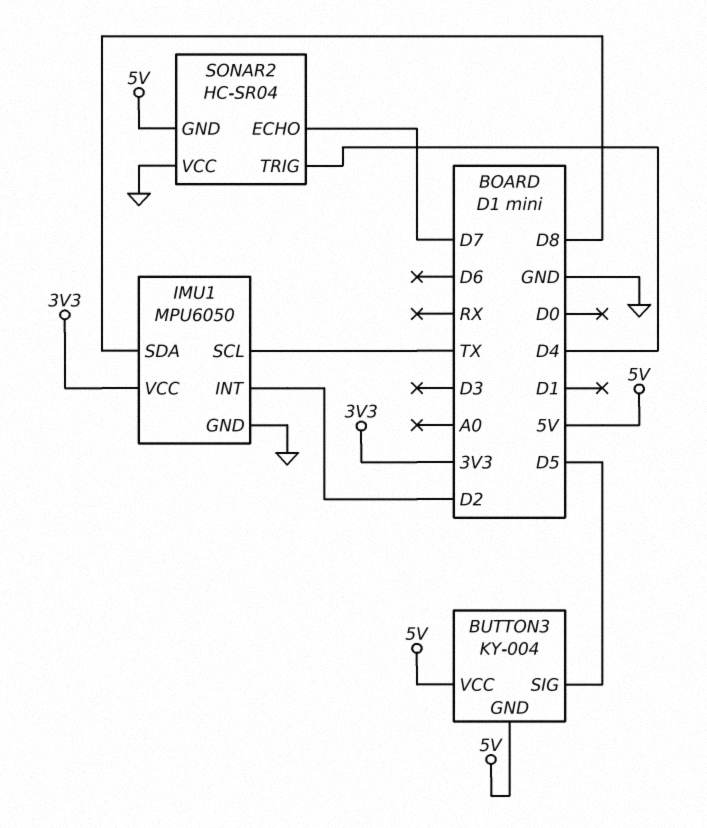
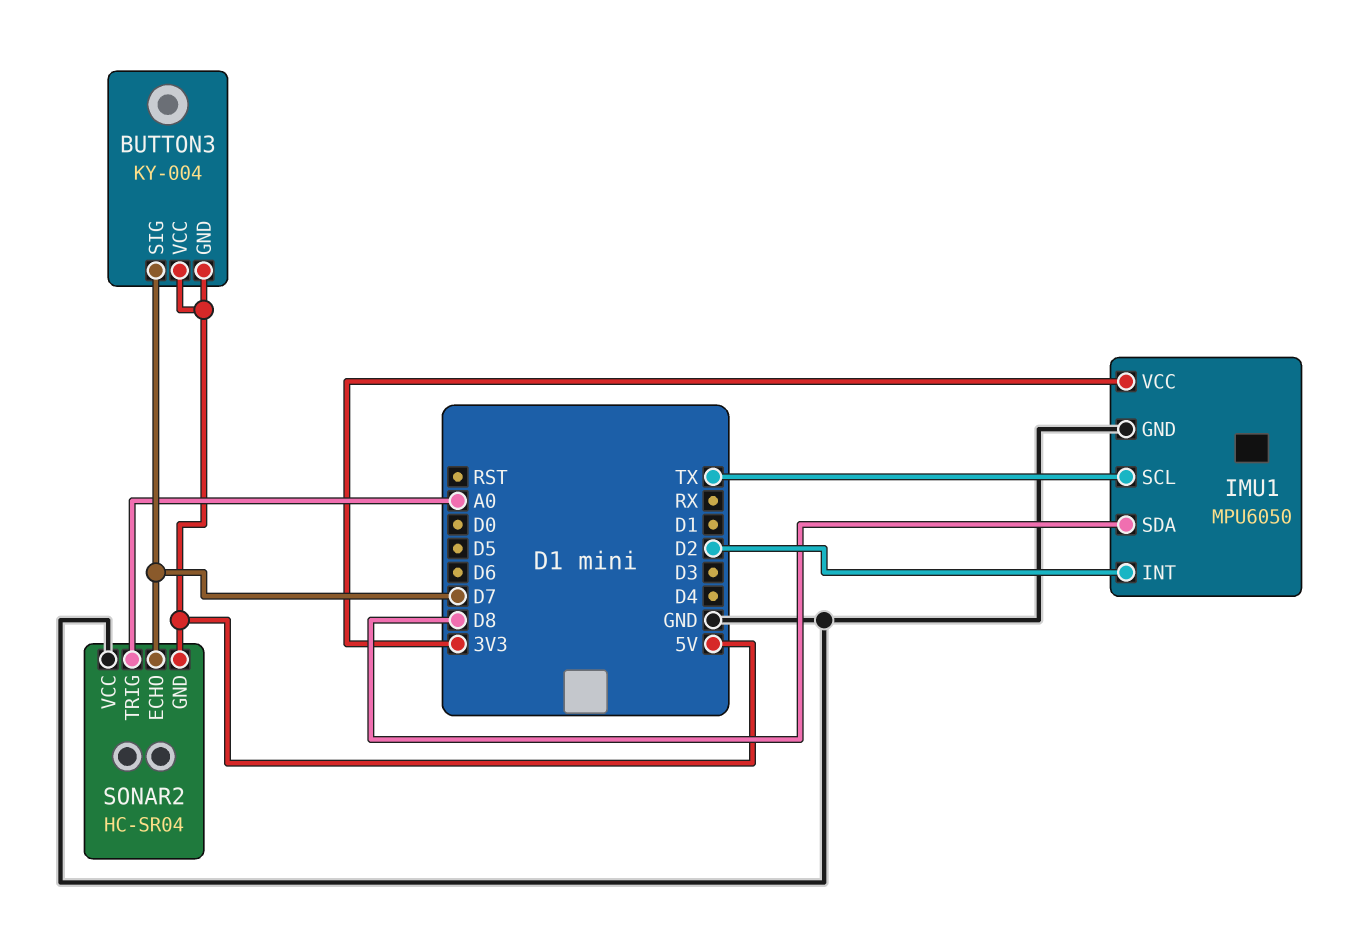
BUTTON3 pin SIG: D5 -> D7
SONAR2 pin TRIG: D4 -> A0

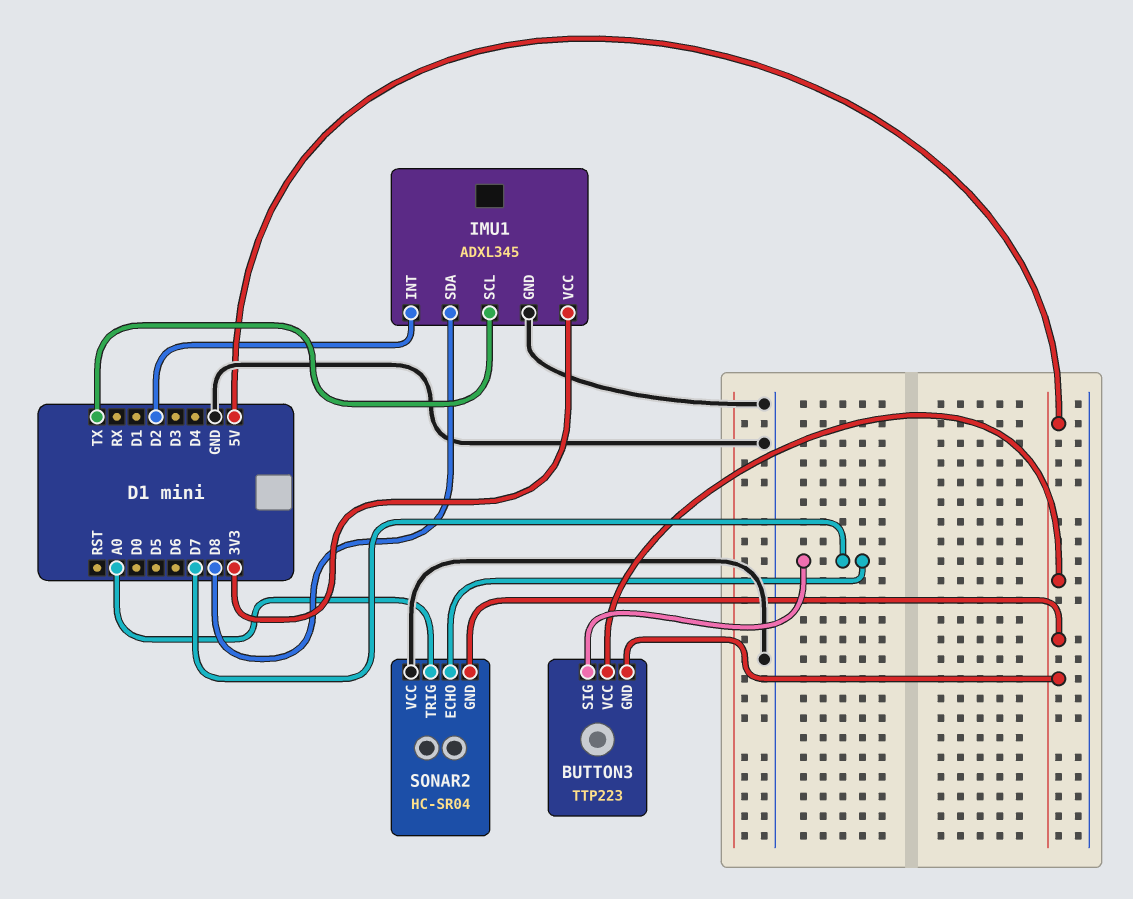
BUTTON3: KY-004 -> TTP223
IMU1: MPU6050 -> ADXL345

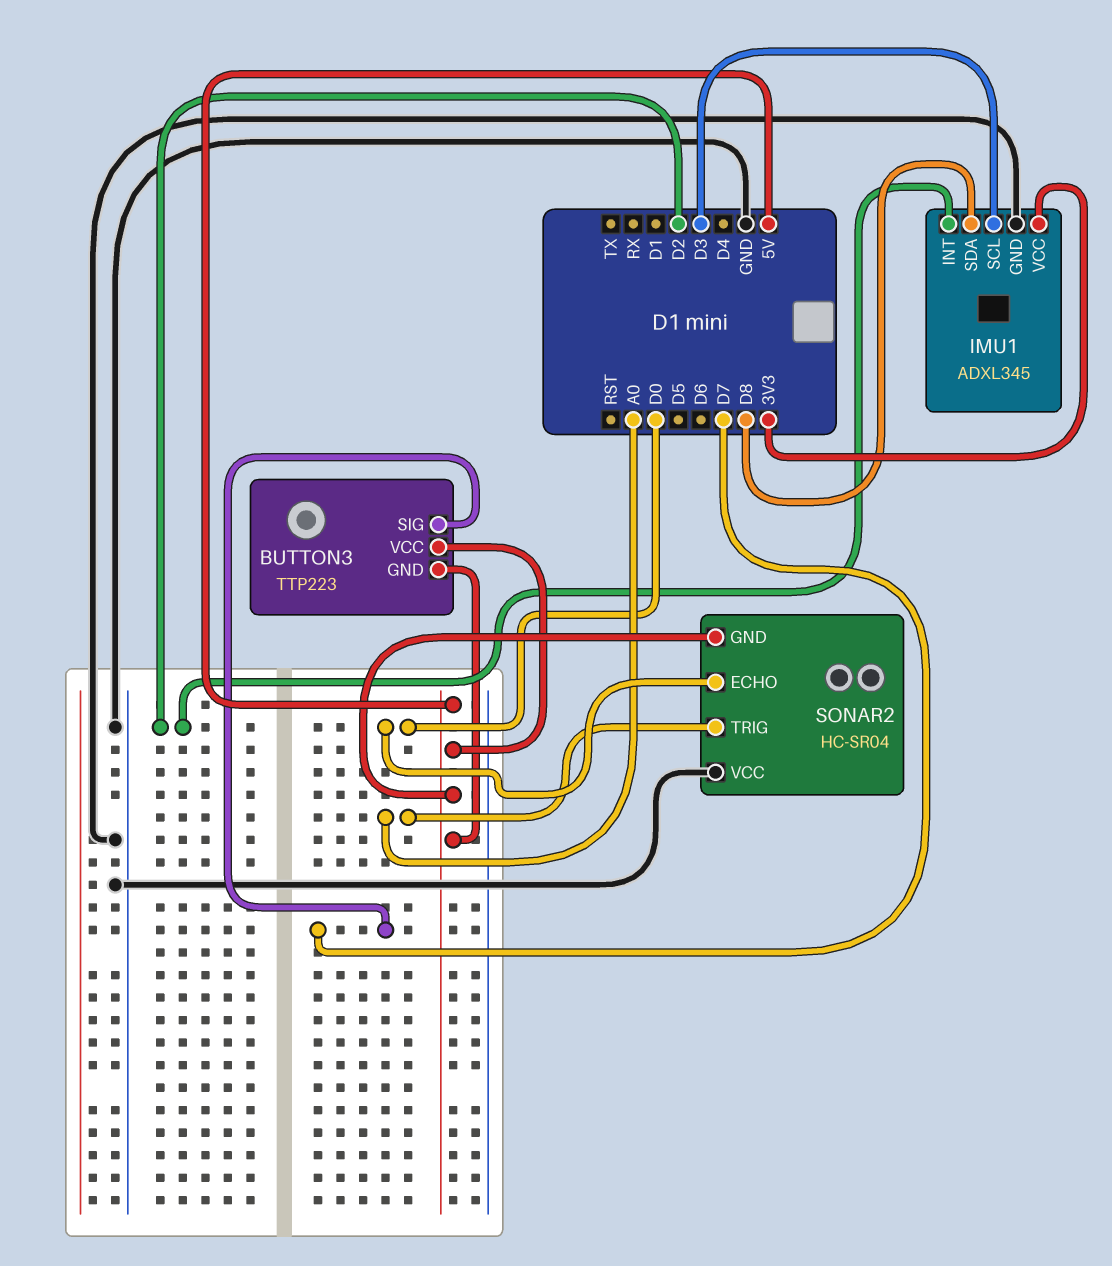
IMU1 pin SCL: TX -> D3
SONAR2 pin ECHO: D7 -> D0

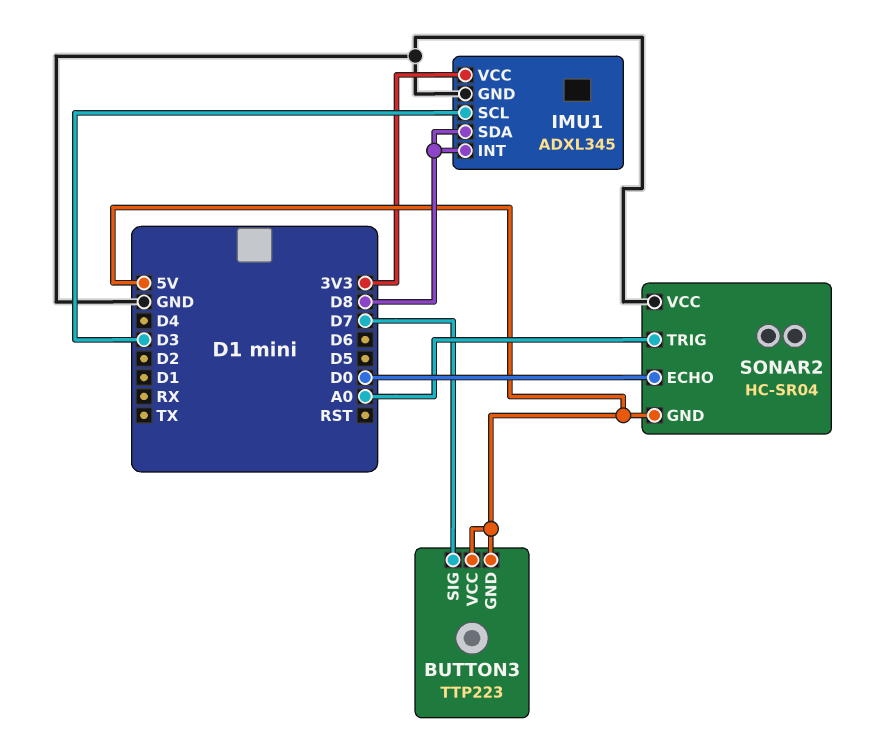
IMU1 pin INT: D2 -> D8

